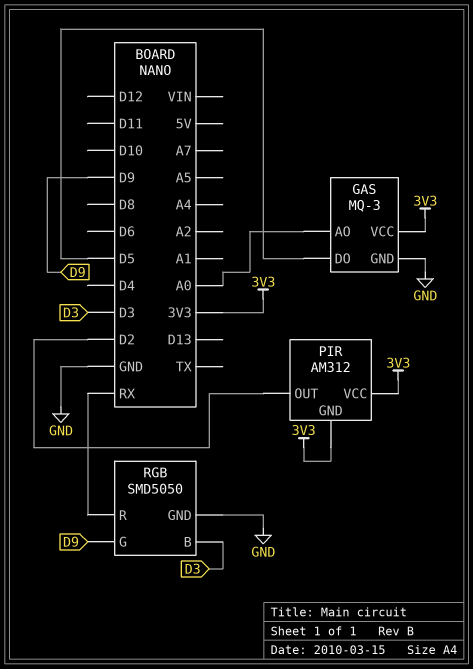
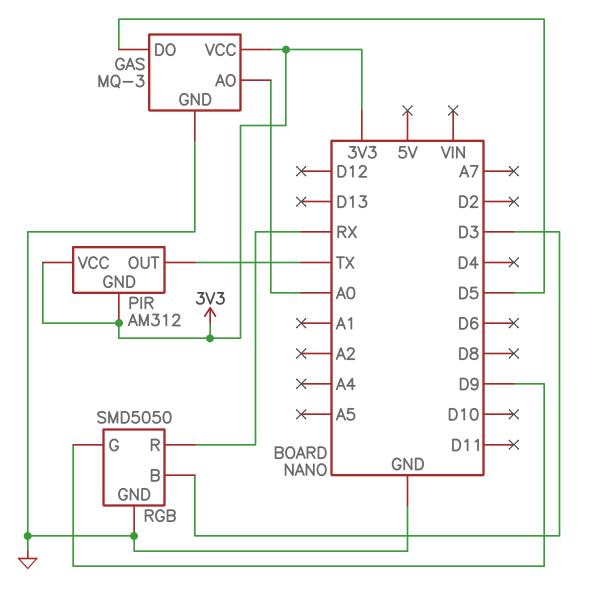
PIR pin OUT: D2 -> TX

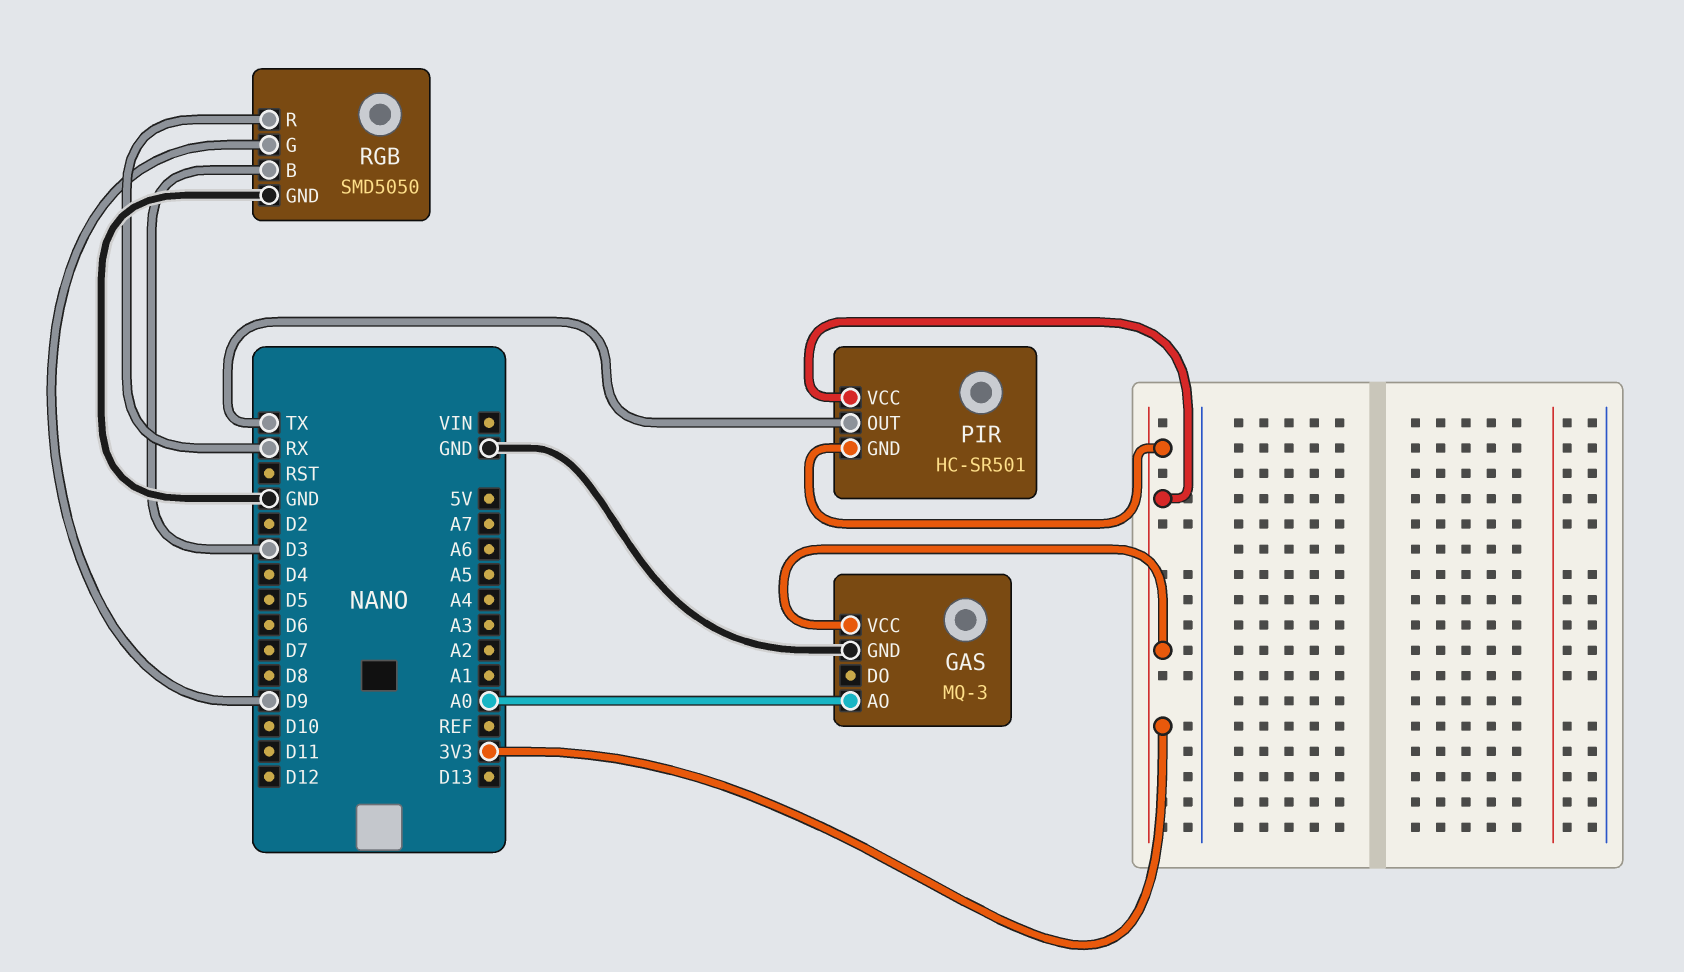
GAS pin DO: D5 -> none
PIR: AM312 -> HC-SR501

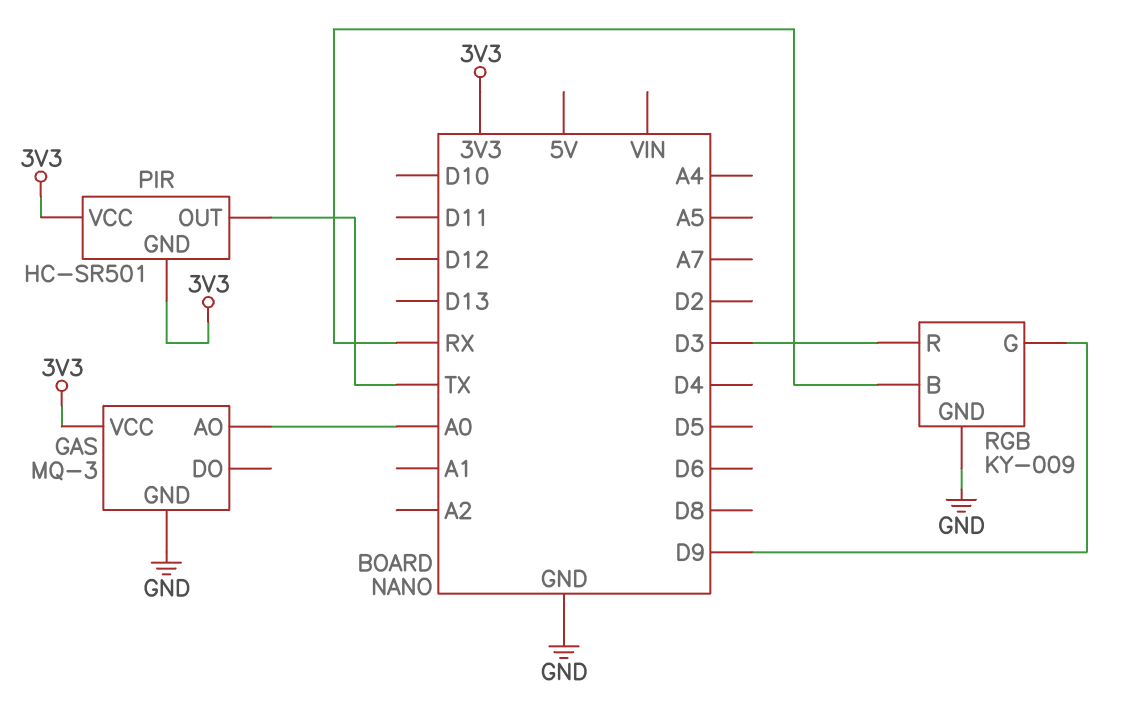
RGB: SMD5050 -> KY-009
RGB pin B: D3 -> RX
RGB pin R: RX -> D3

